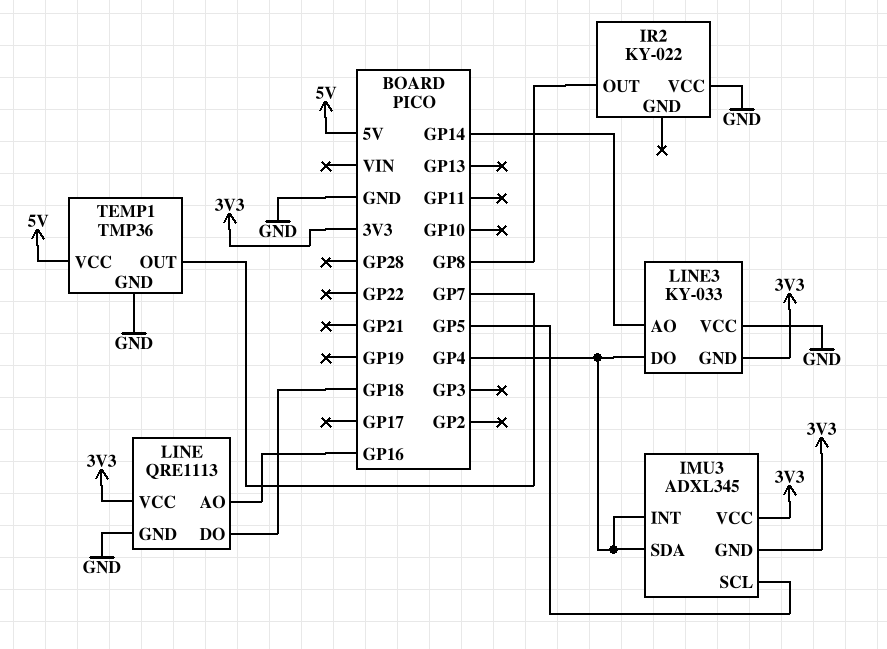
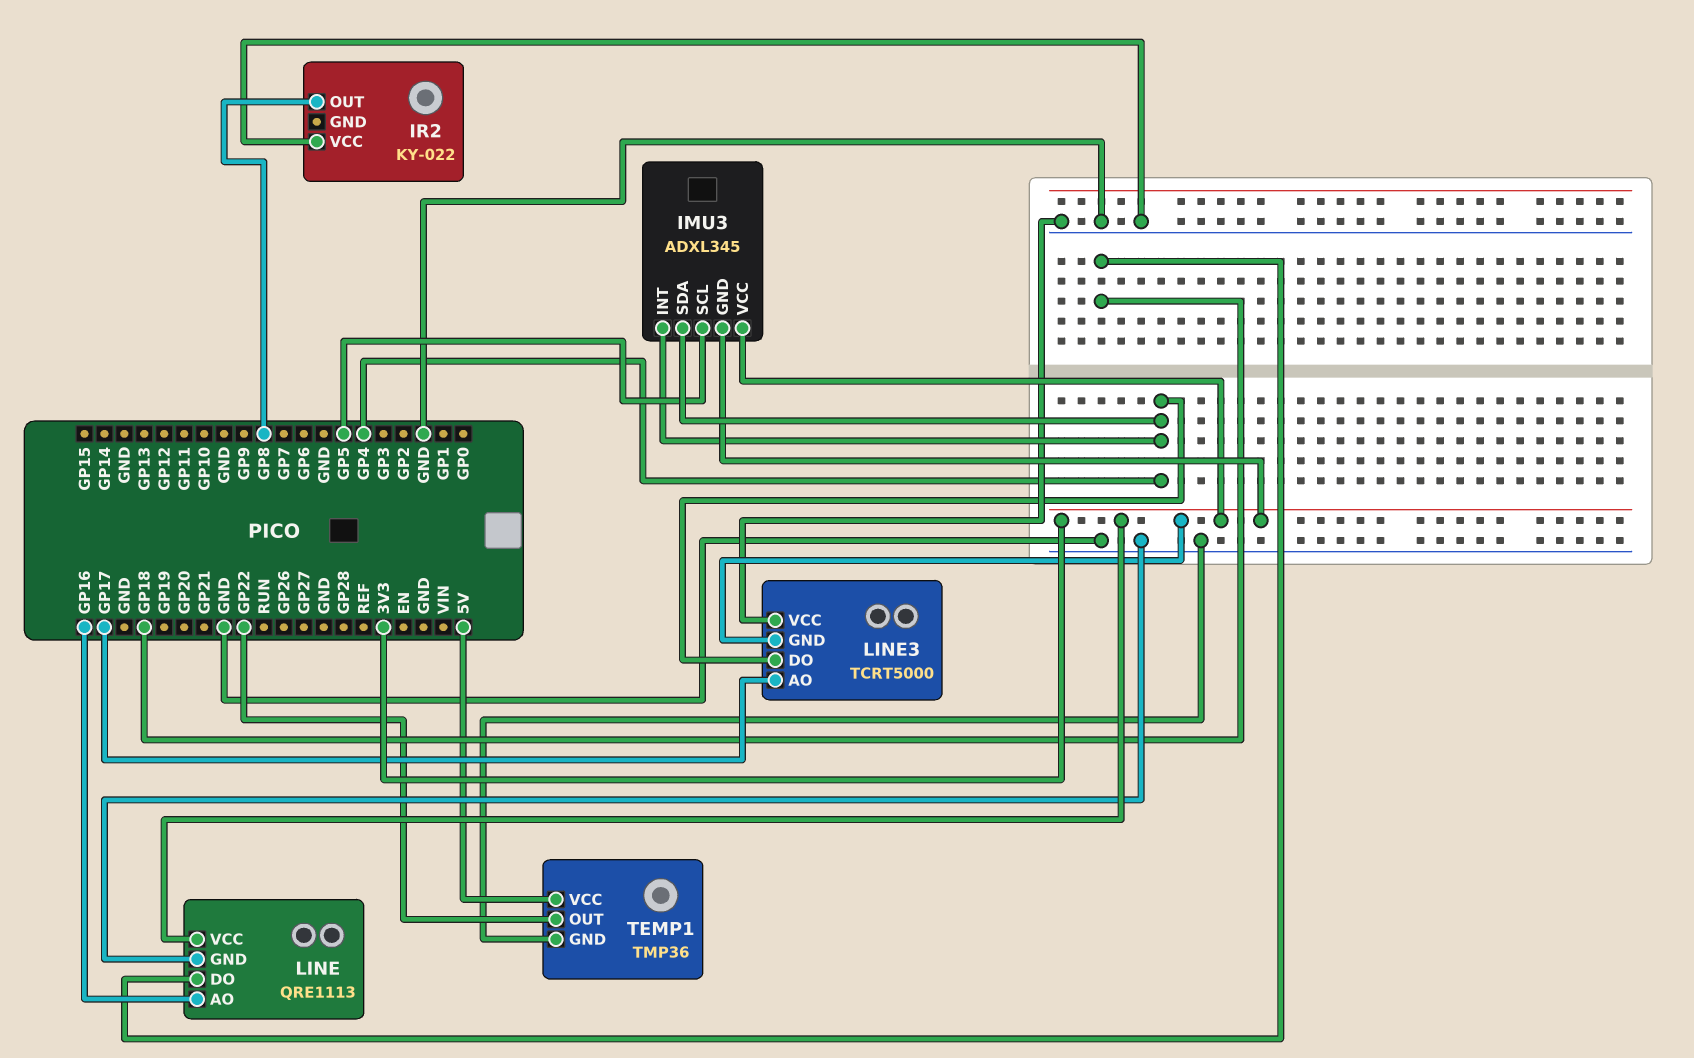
LINE3: KY-033 -> TCRT5000
LINE3 pin AO: GP14 -> GP17
TEMP1 pin OUT: GP7 -> GP22

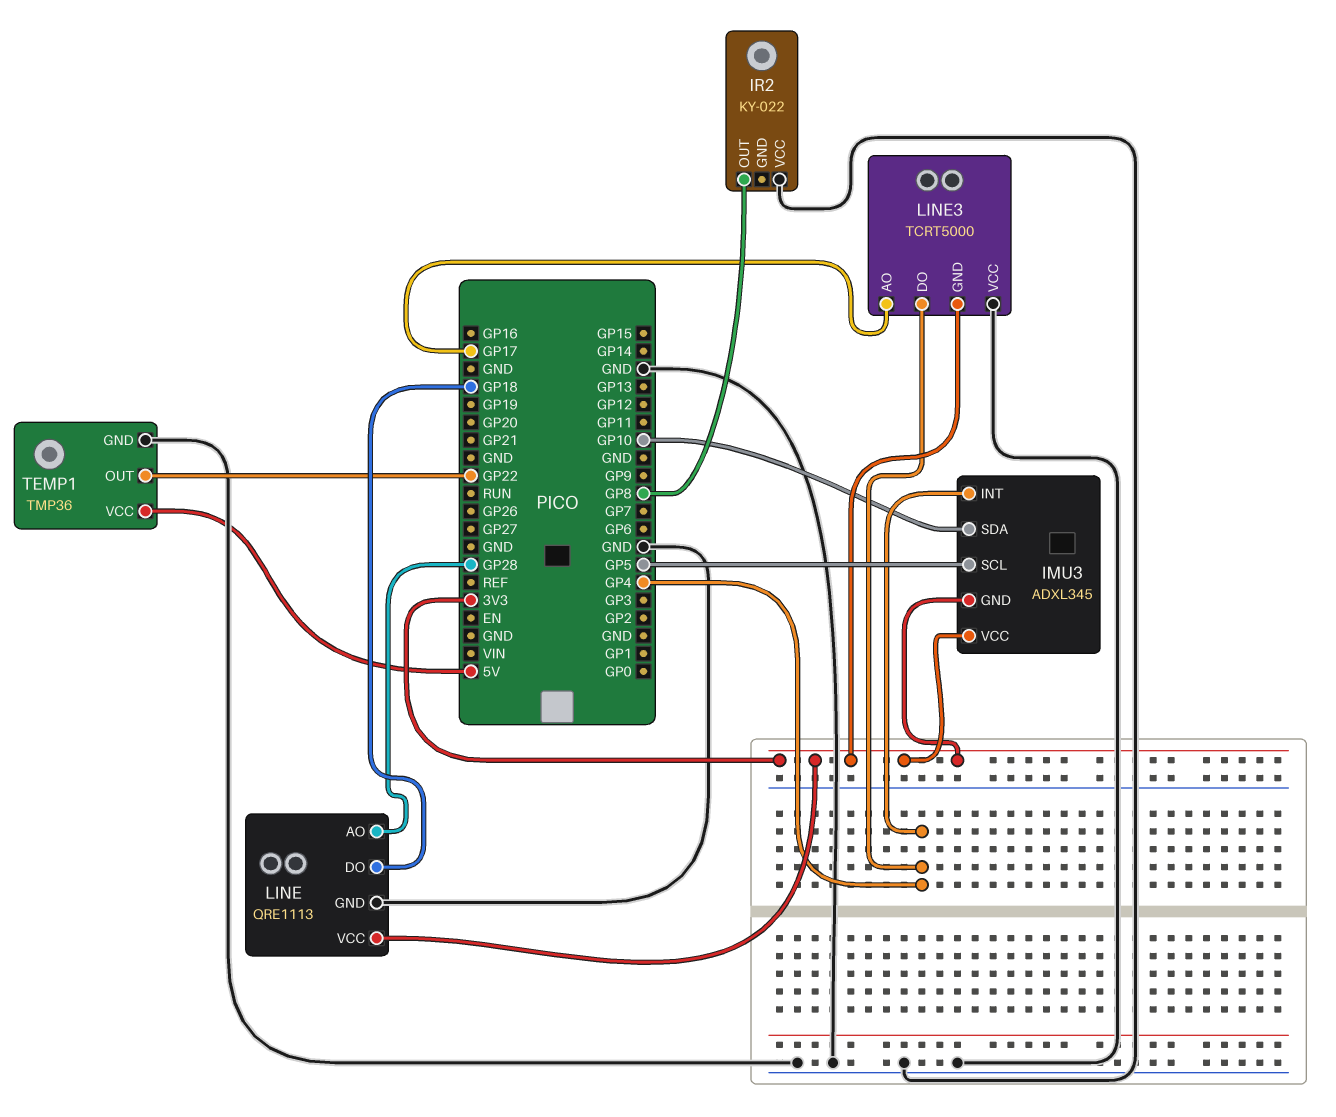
IMU3 pin SDA: GP4 -> GP10
LINE pin AO: GP16 -> GP28

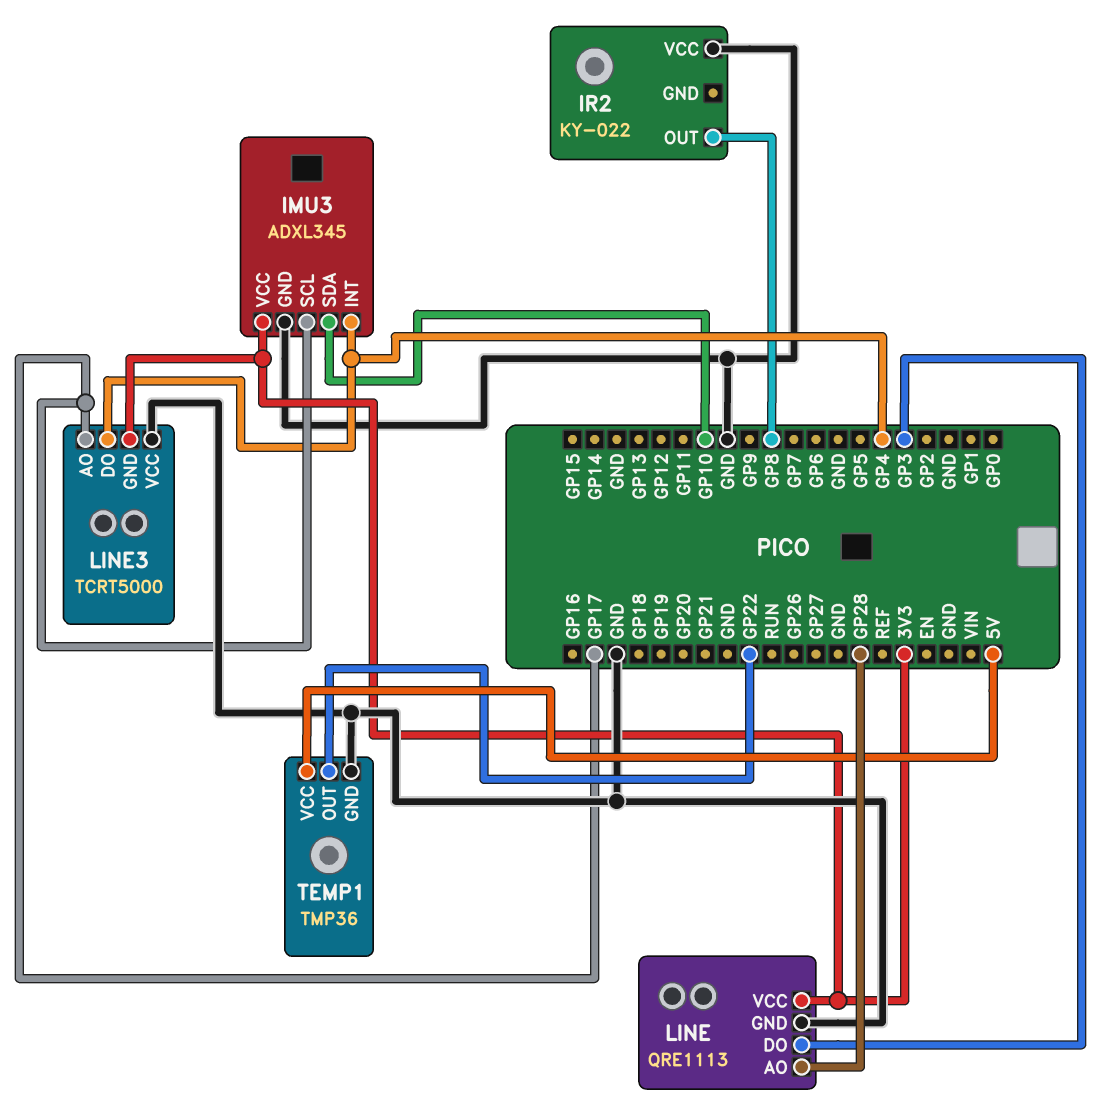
IMU3 pin GND: 3V3 -> GND
IMU3 pin SCL: GP5 -> GP17
LINE pin DO: GP18 -> GP3

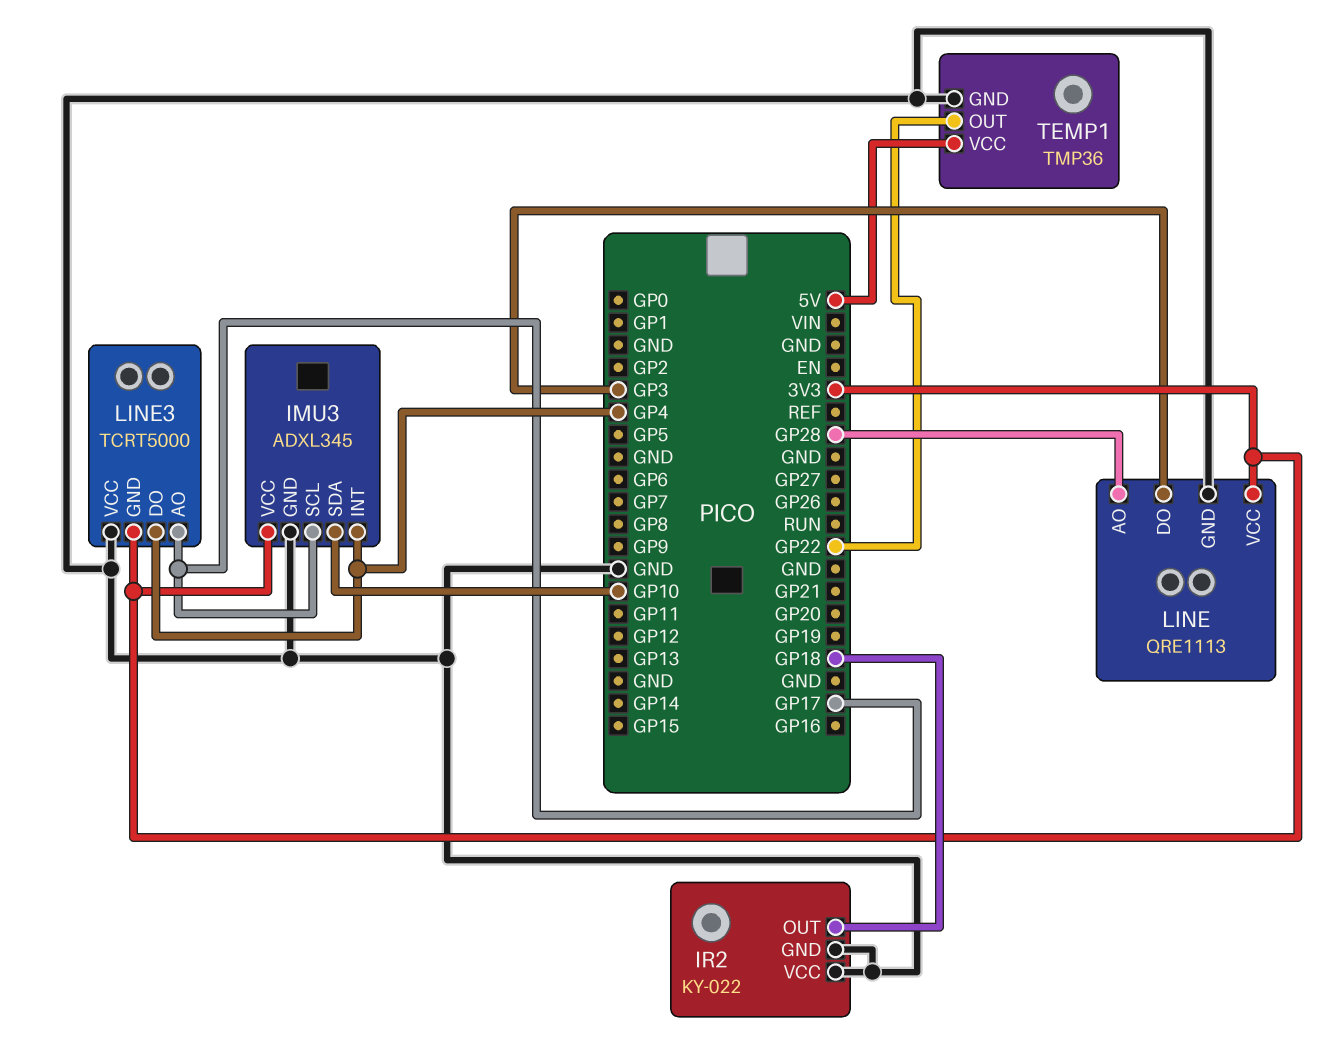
IR2 pin GND: none -> GND
IR2 pin OUT: GP8 -> GP18

